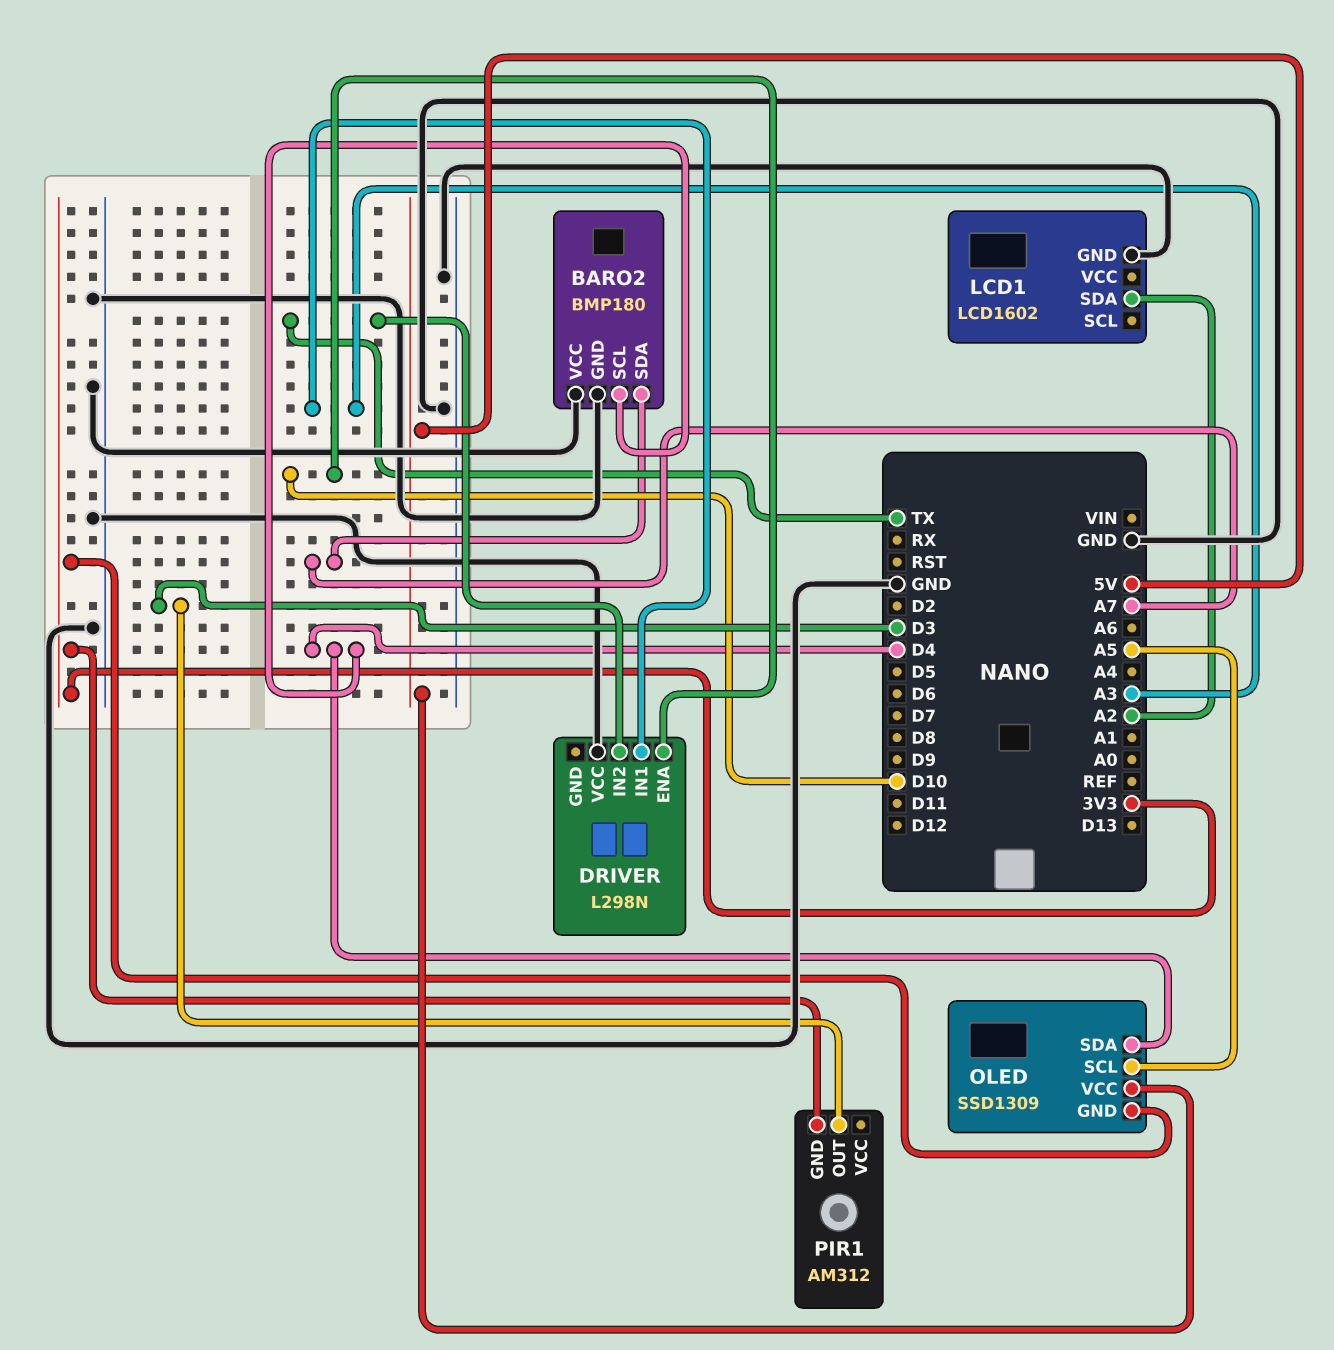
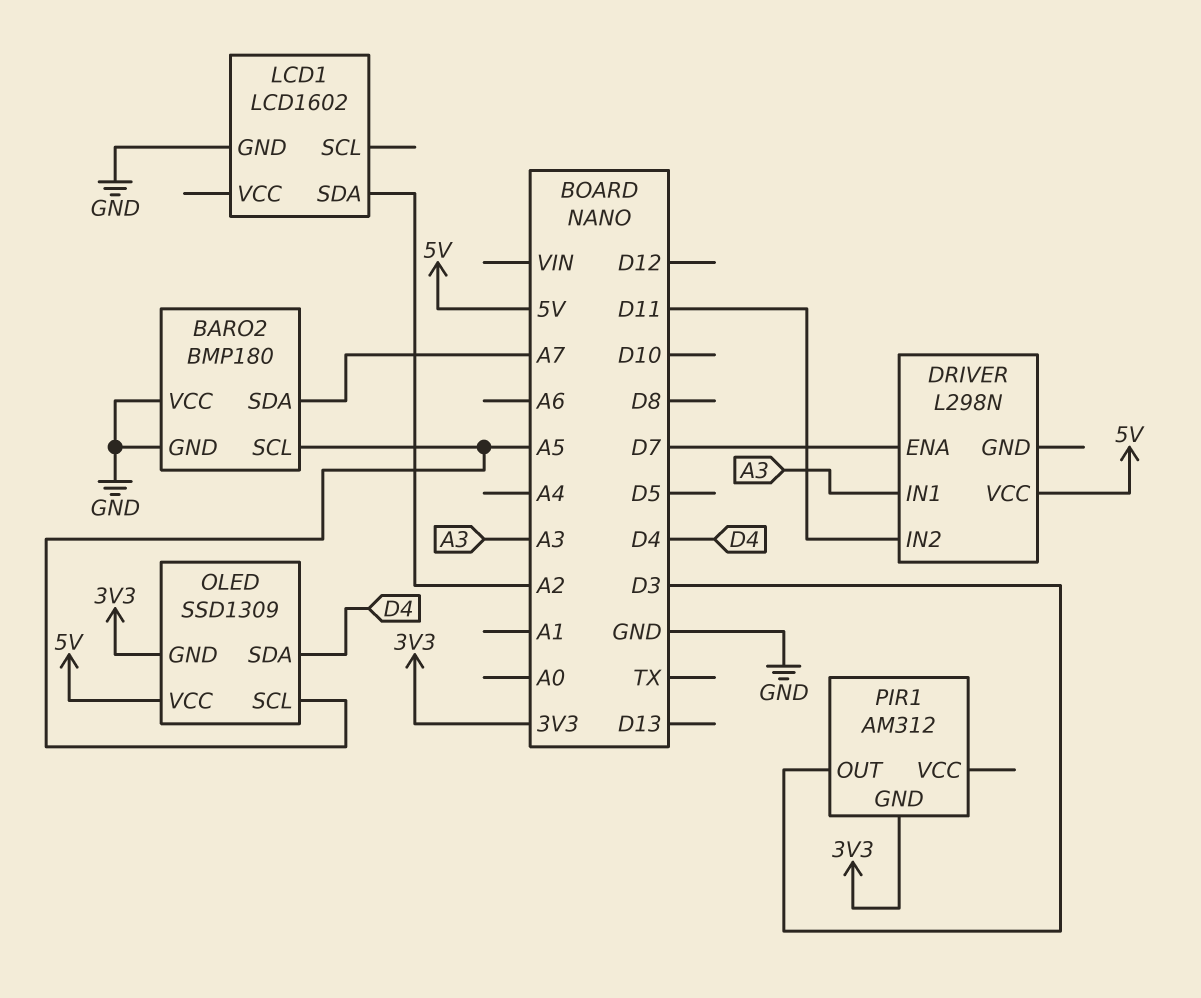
BARO2 pin SCL: D4 -> A5
DRIVER pin ENA: D10 -> D7
DRIVER pin IN2: TX -> D11
DRIVER pin VCC: GND -> 5V

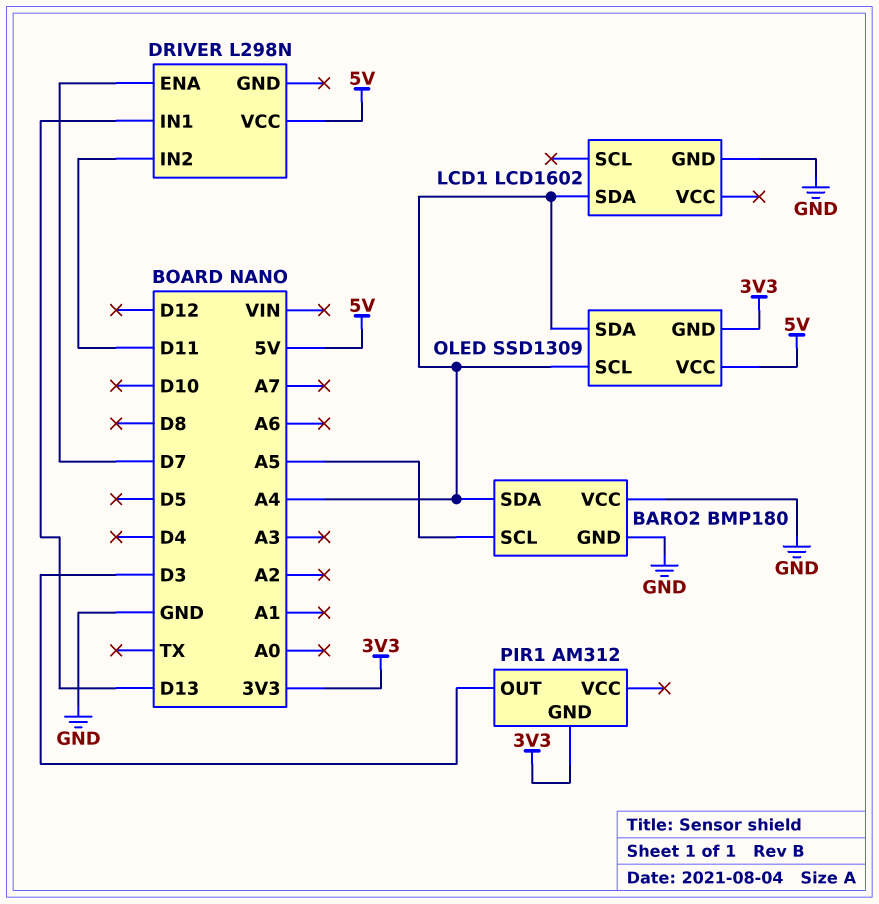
BARO2 pin SDA: A7 -> A4
DRIVER pin IN1: A3 -> D13
LCD1 pin SDA: A2 -> A4
OLED pin SCL: A5 -> A4
OLED pin SDA: D4 -> A4

